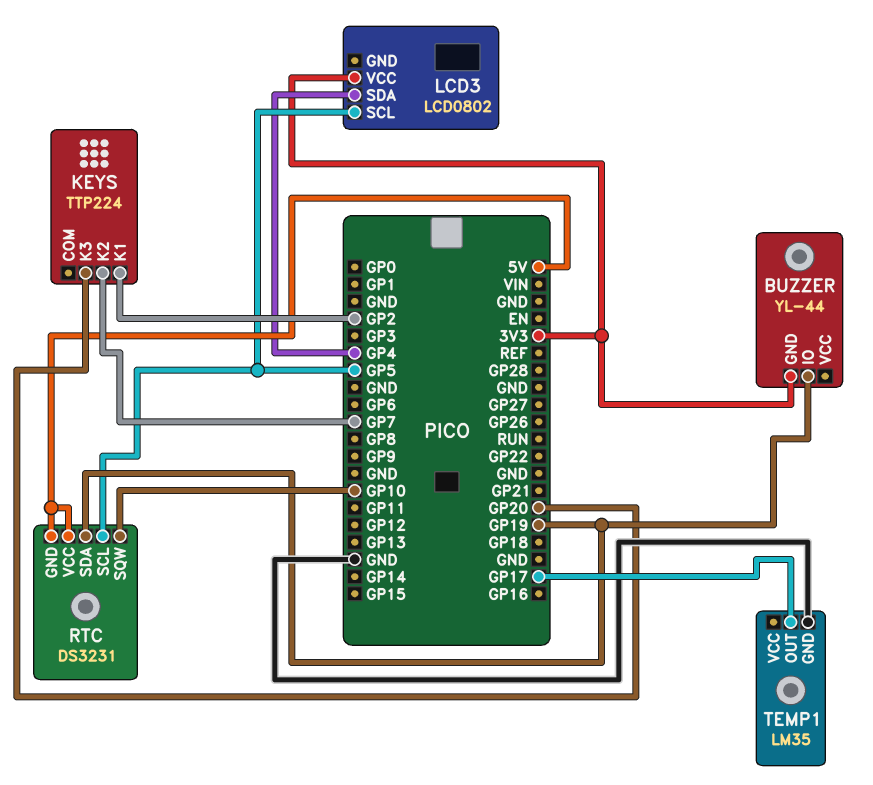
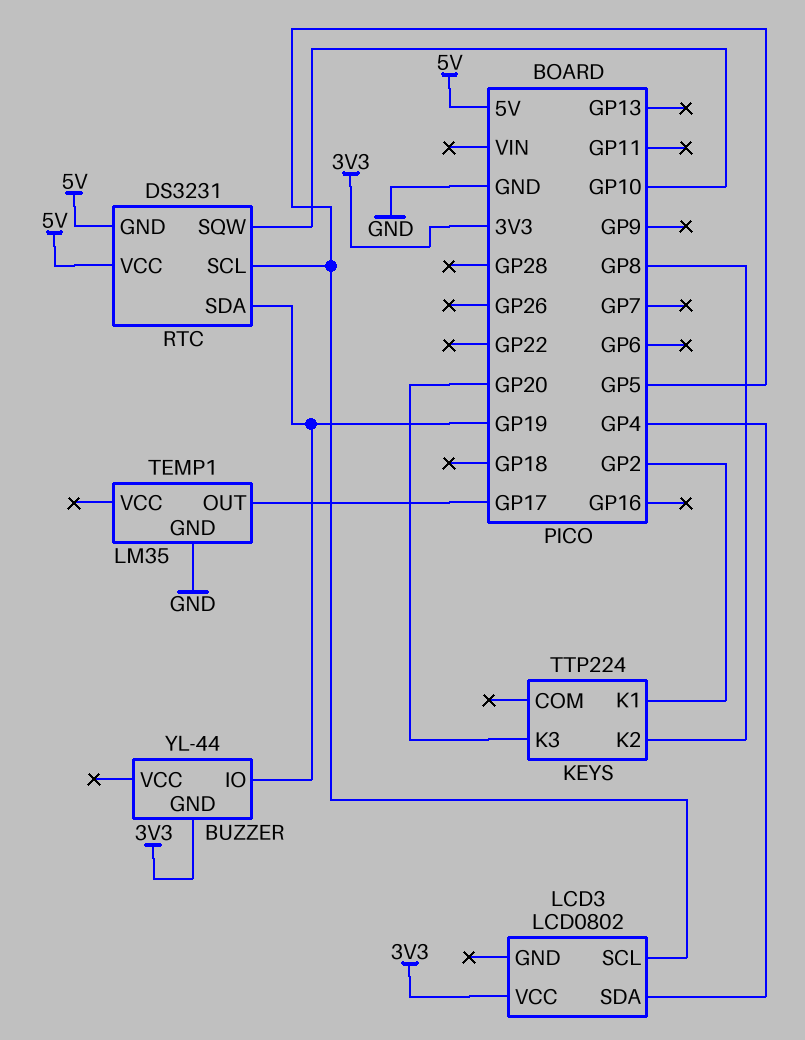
KEYS pin K2: GP7 -> GP8

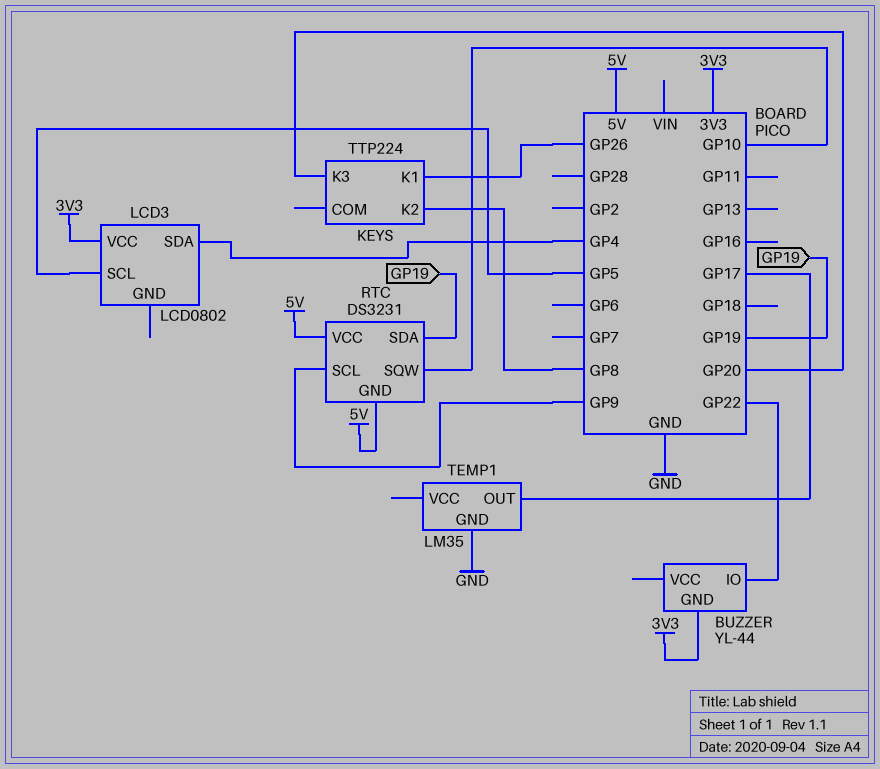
BUZZER pin IO: GP19 -> GP22
KEYS pin K1: GP2 -> GP26
RTC pin SCL: GP5 -> GP9

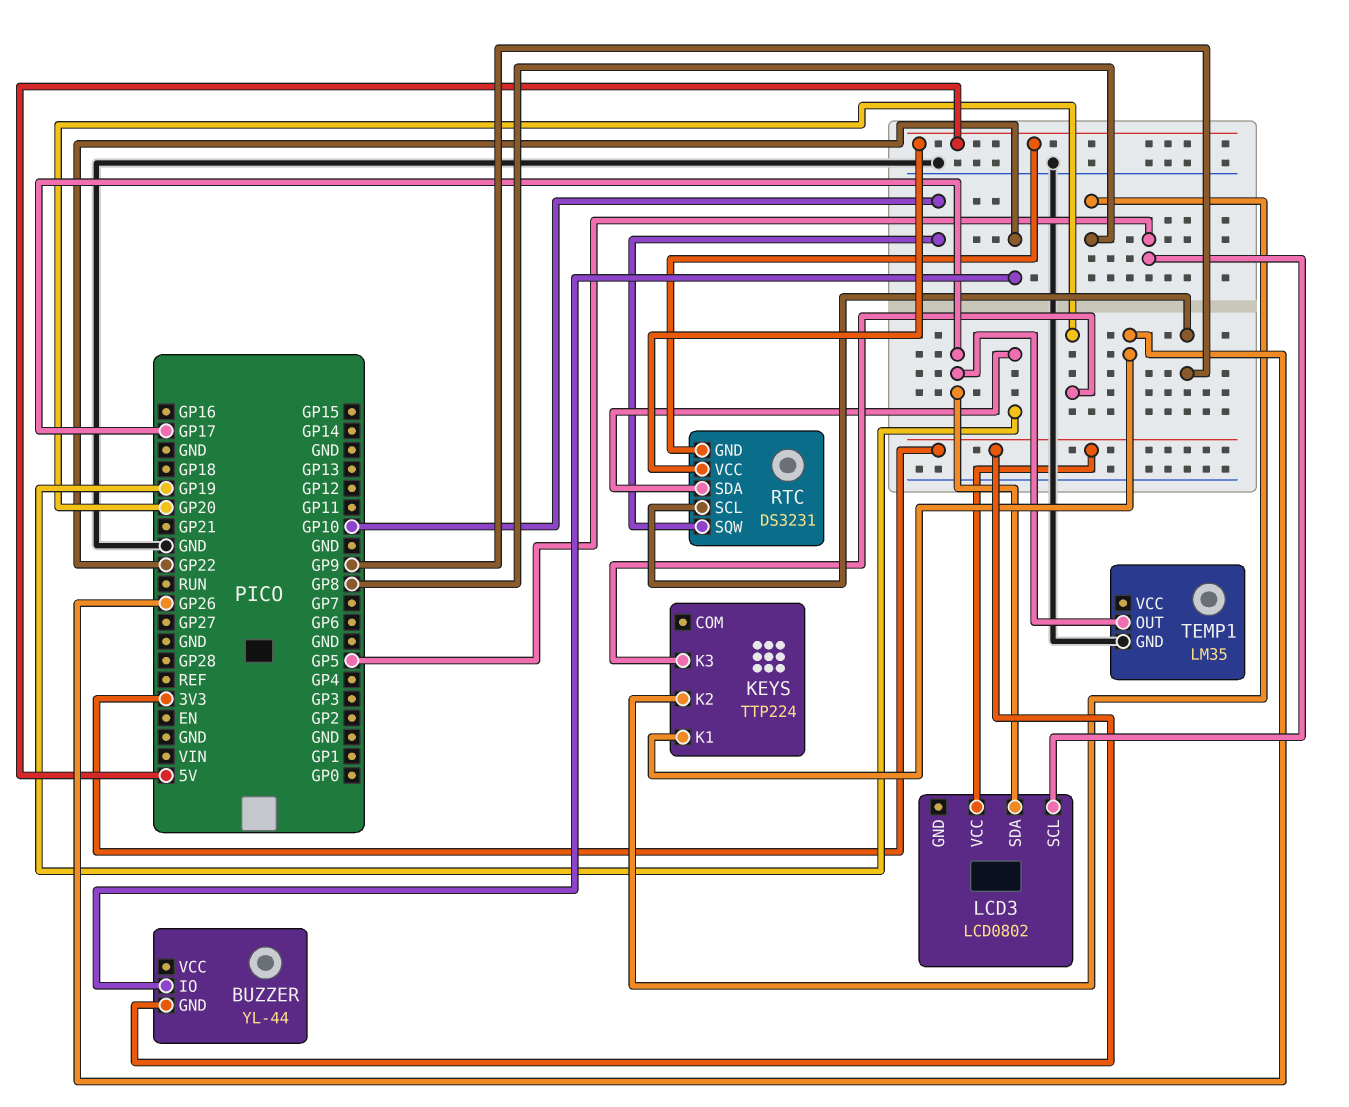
LCD3 pin SDA: GP4 -> GP17

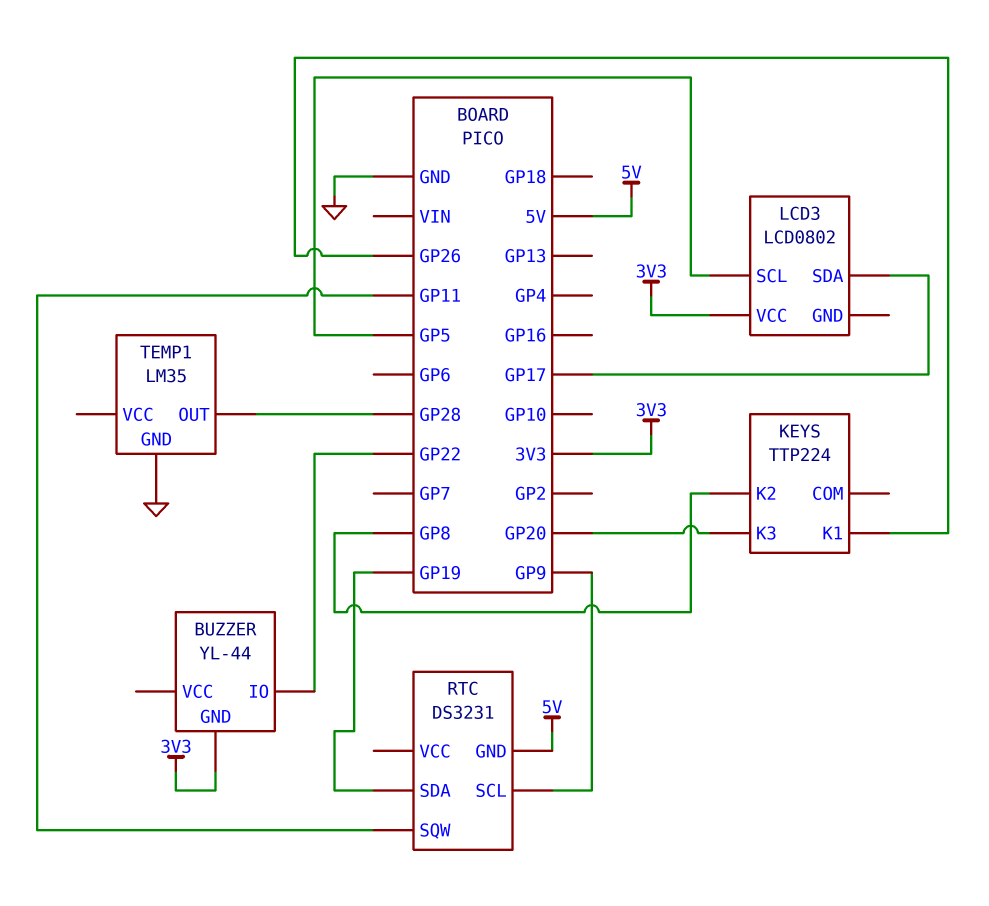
RTC pin SQW: GP10 -> GP11
RTC pin VCC: 5V -> none
TEMP1 pin OUT: GP17 -> GP28

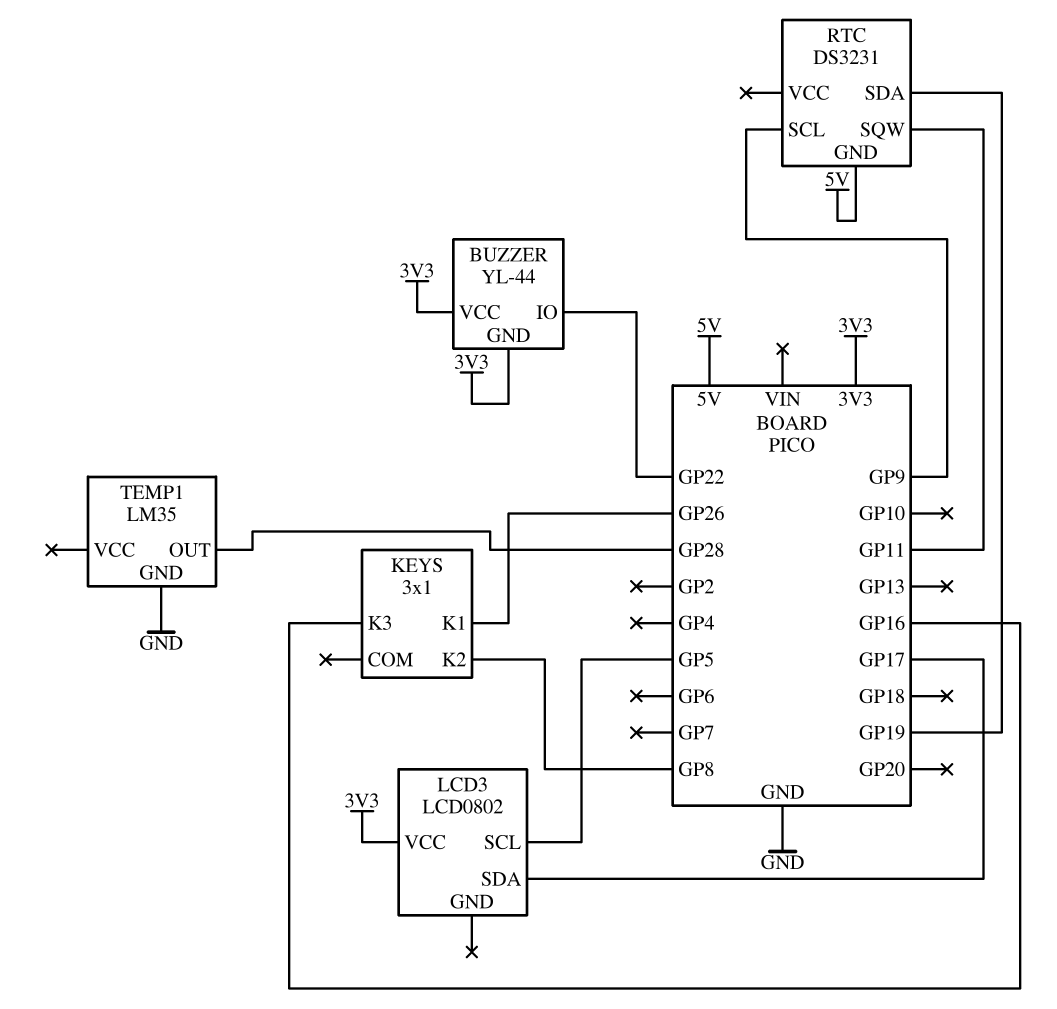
BUZZER pin VCC: none -> 3V3
KEYS: TTP224 -> 3x1
KEYS pin K3: GP20 -> GP16

